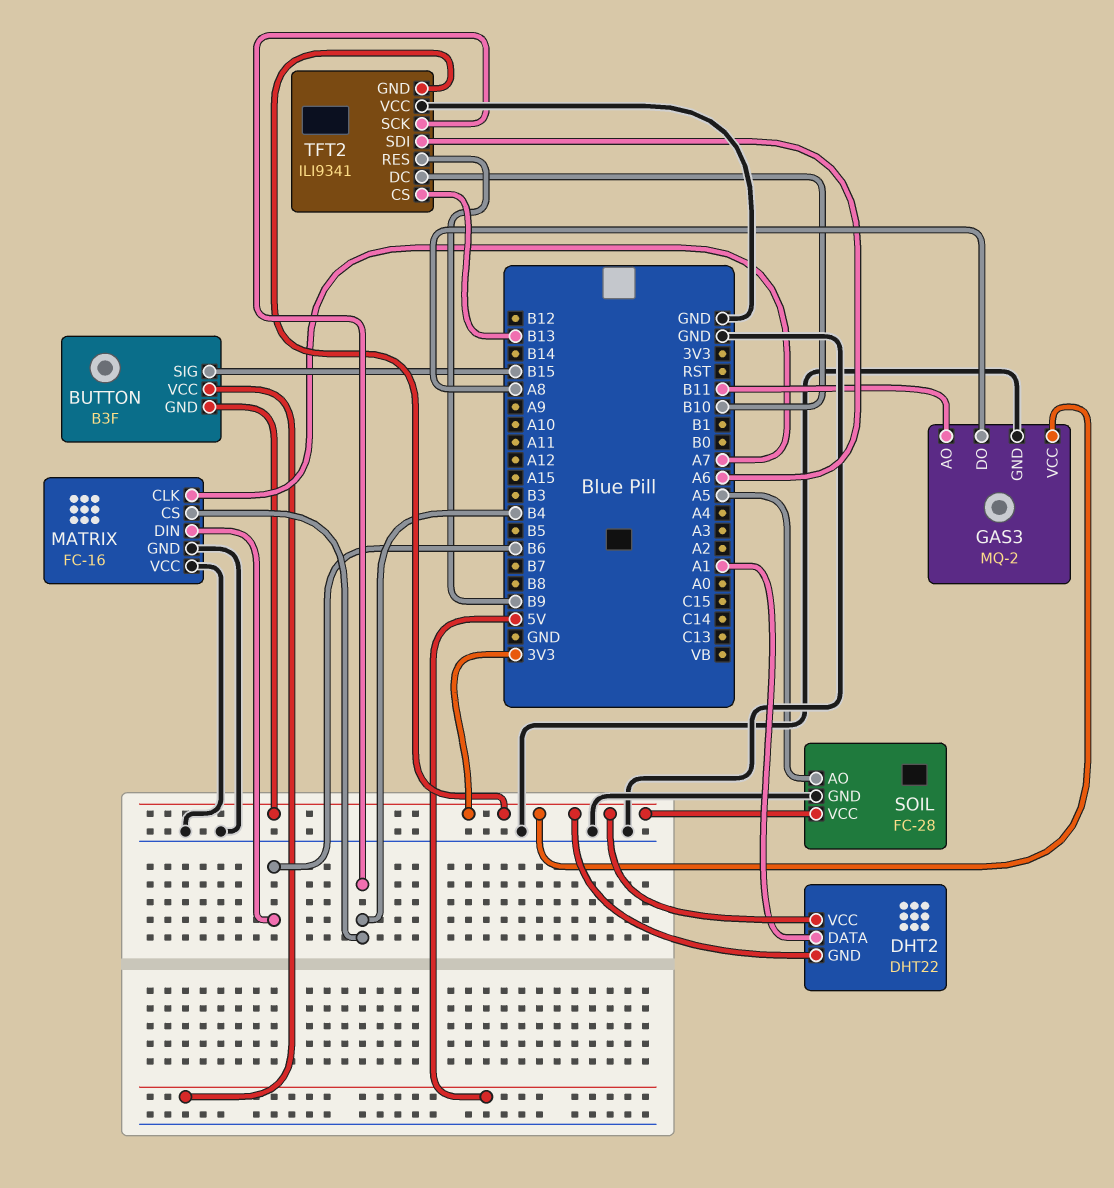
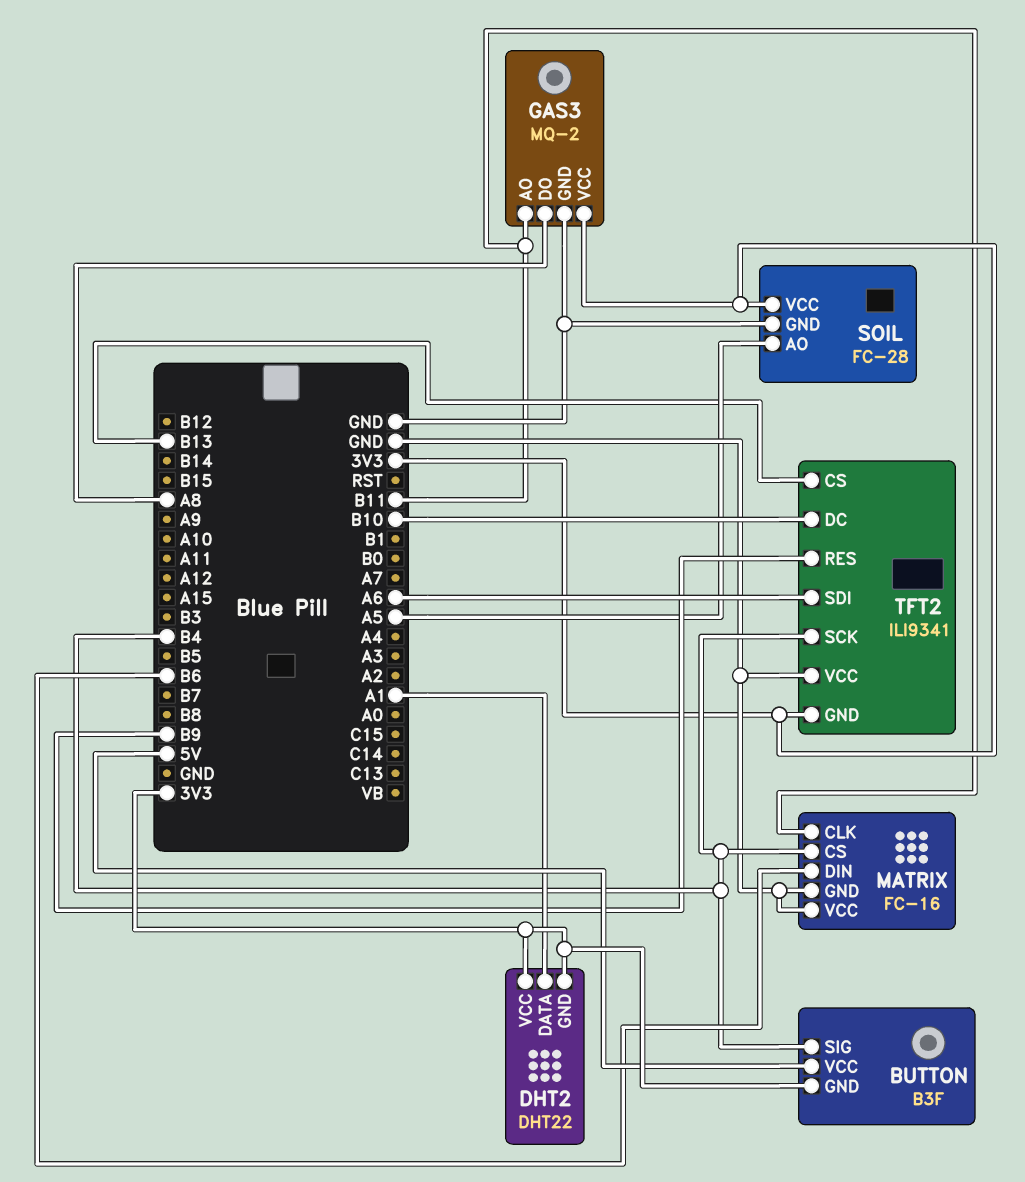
BUTTON pin SIG: B15 -> B4
MATRIX pin CLK: A7 -> B11

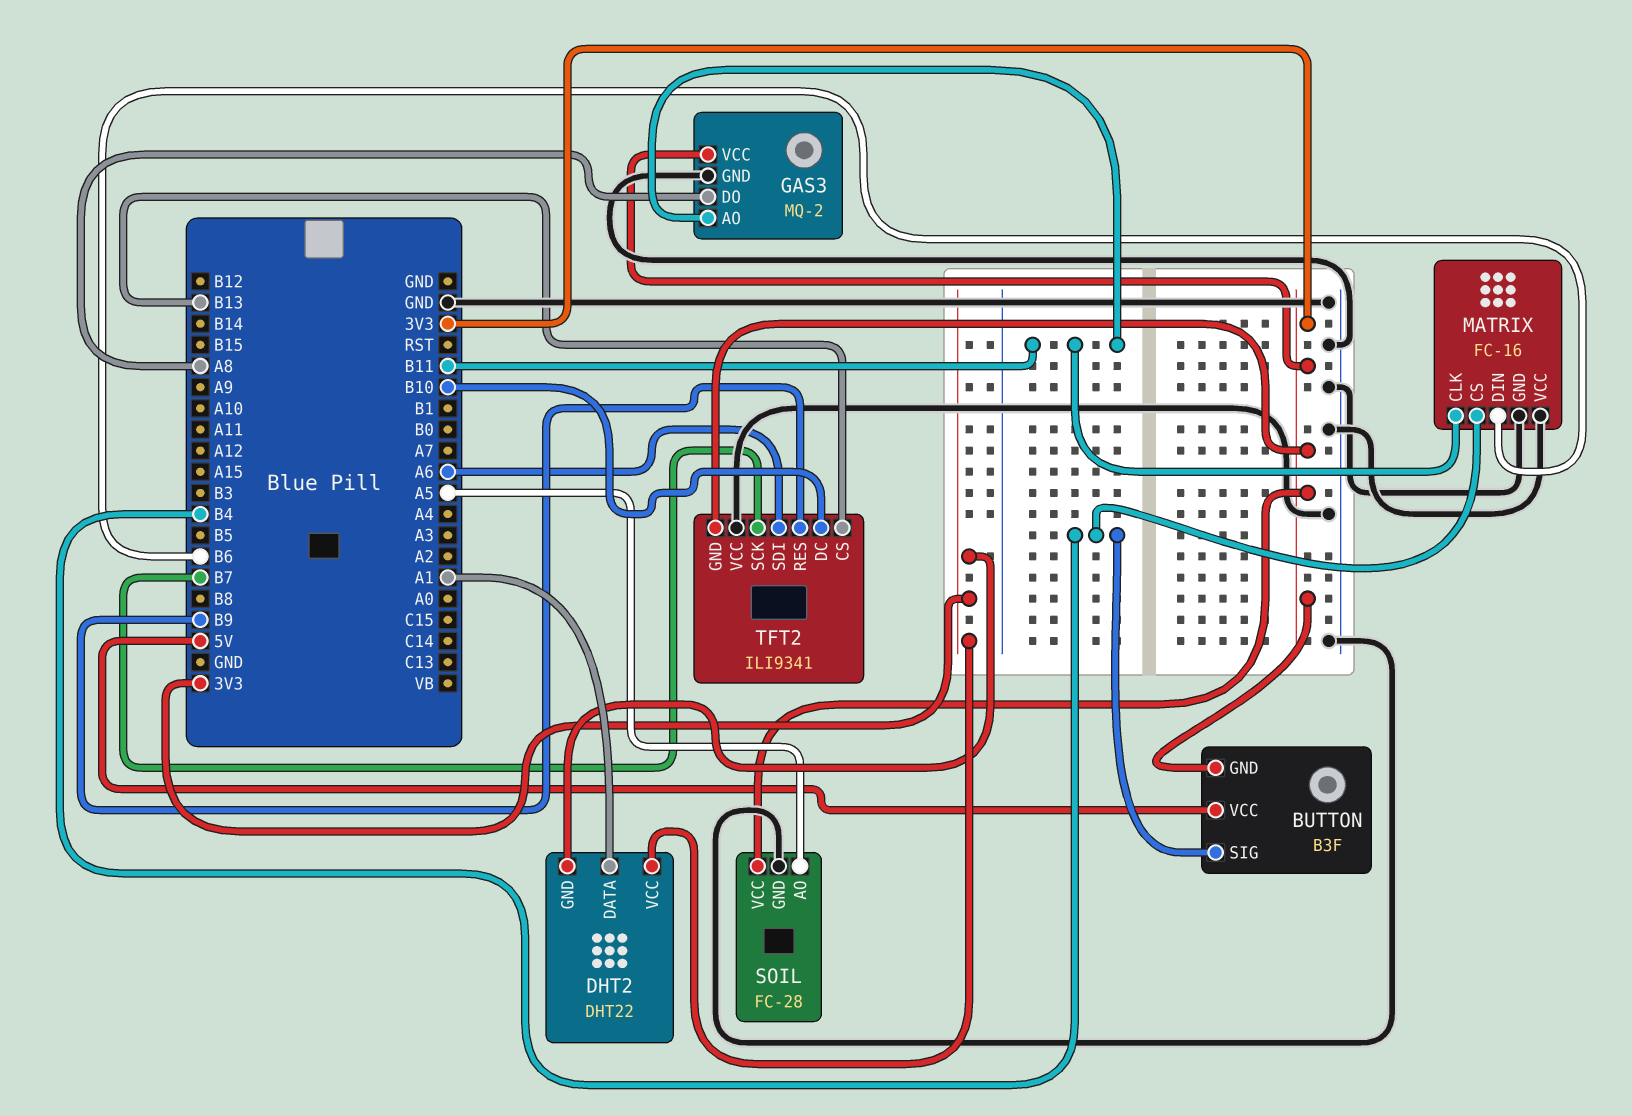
TFT2 pin SCK: B4 -> B7

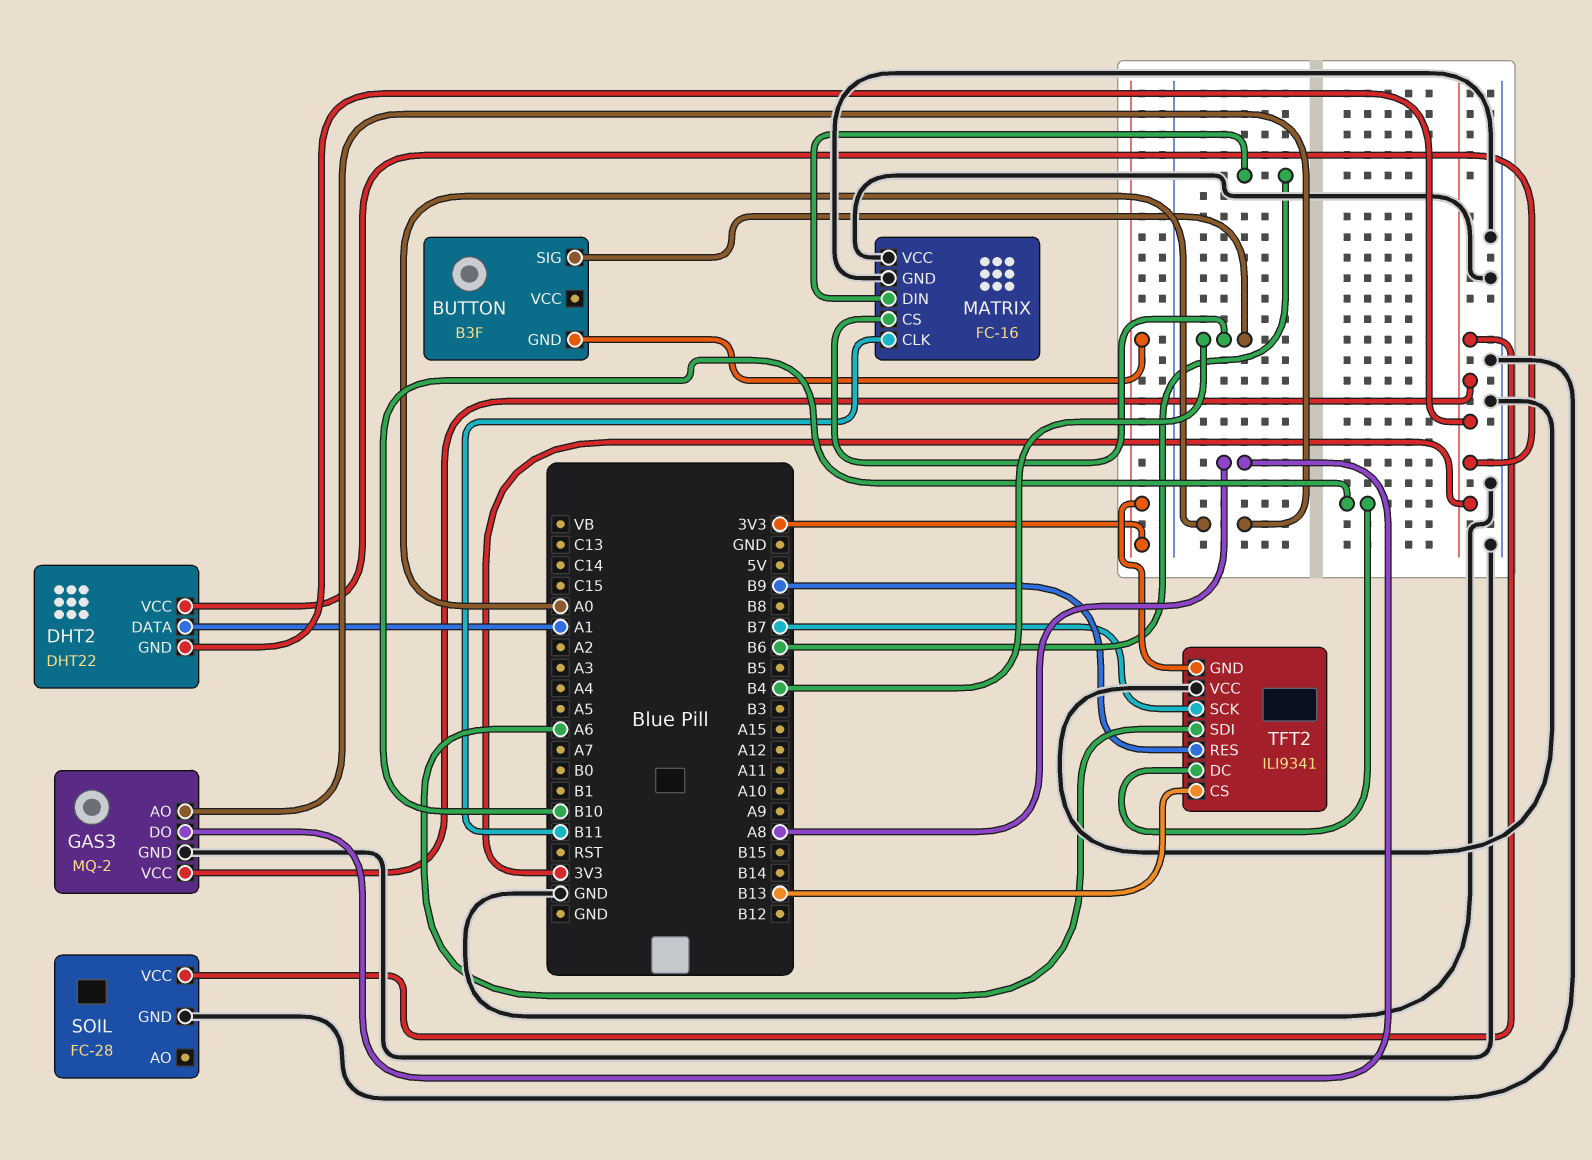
BUTTON pin VCC: 5V -> none
GAS3 pin AO: B11 -> A0
SOIL pin AO: A5 -> none

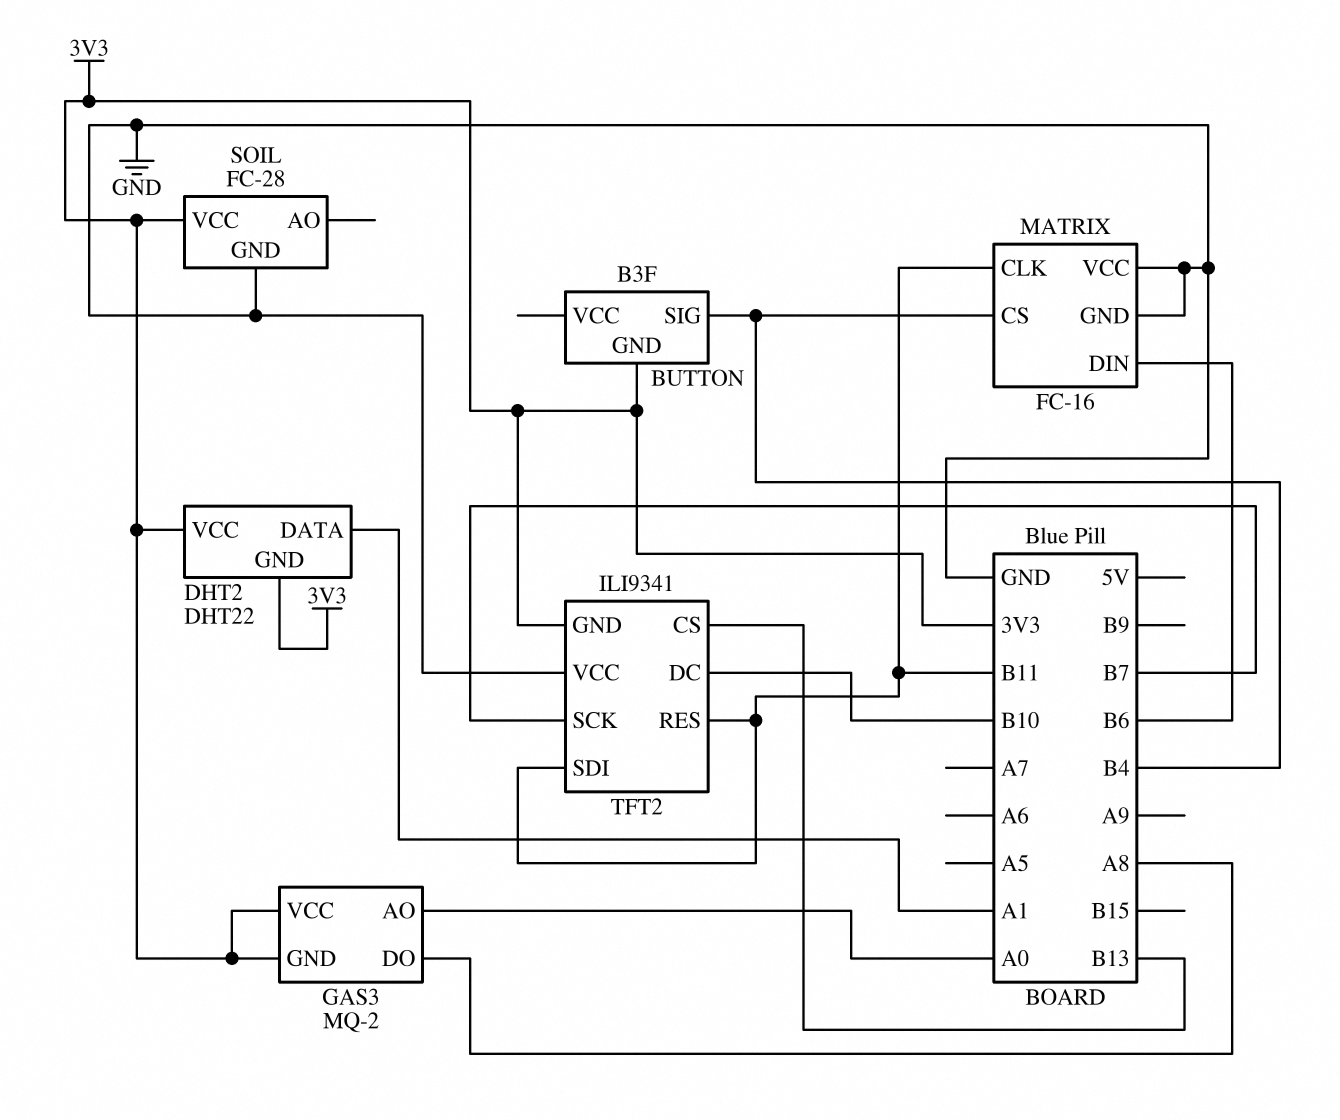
GAS3 pin GND: GND -> 3V3
TFT2 pin RES: B9 -> B11
TFT2 pin SDI: A6 -> B11

